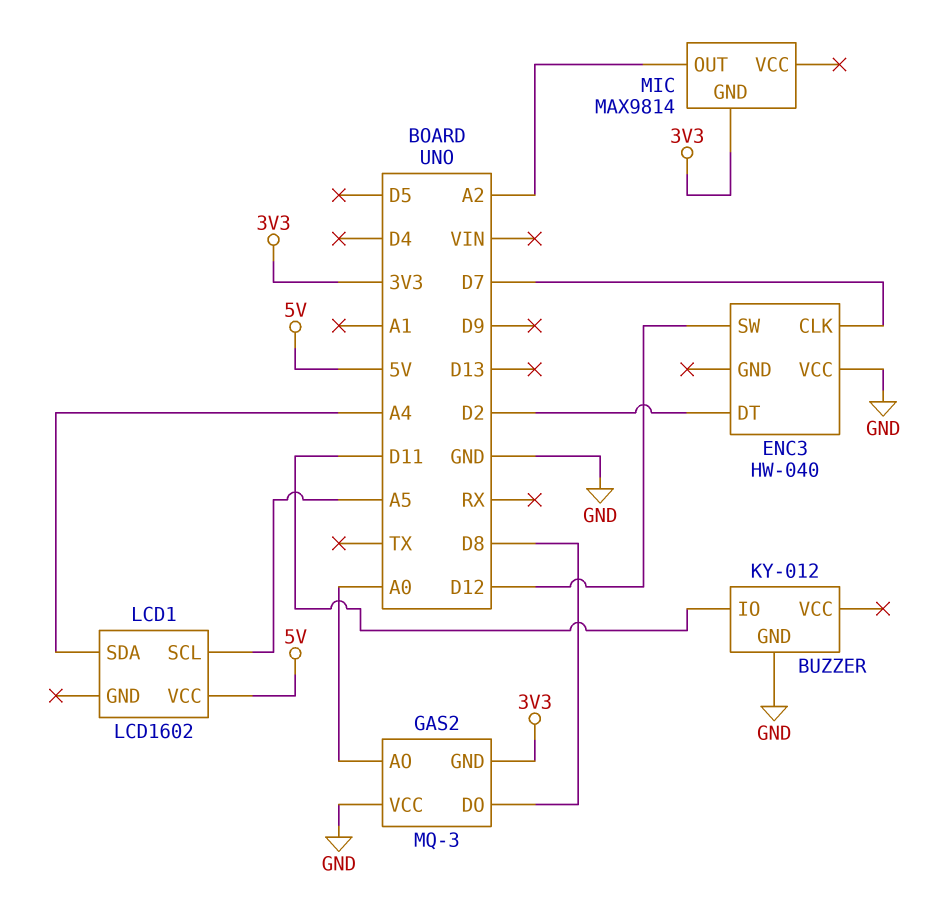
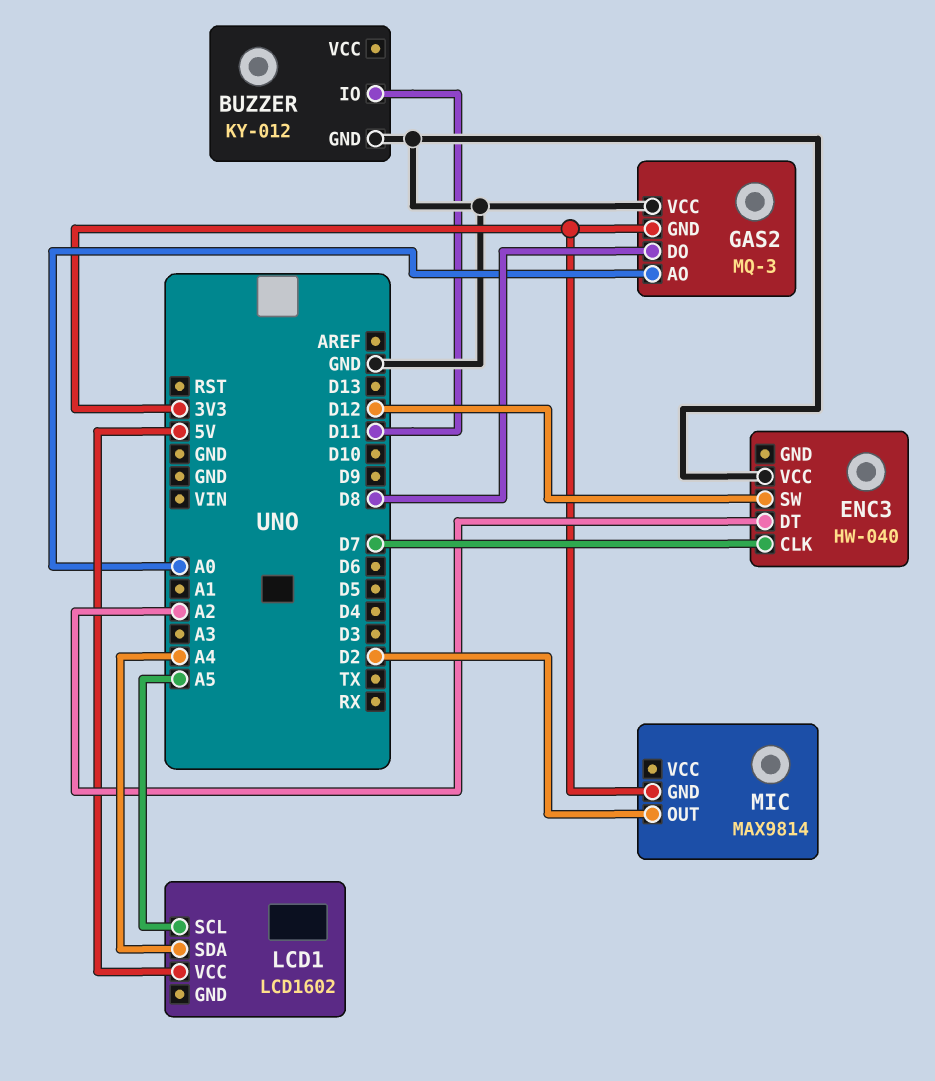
ENC3 pin DT: D2 -> A2
MIC pin OUT: A2 -> D2

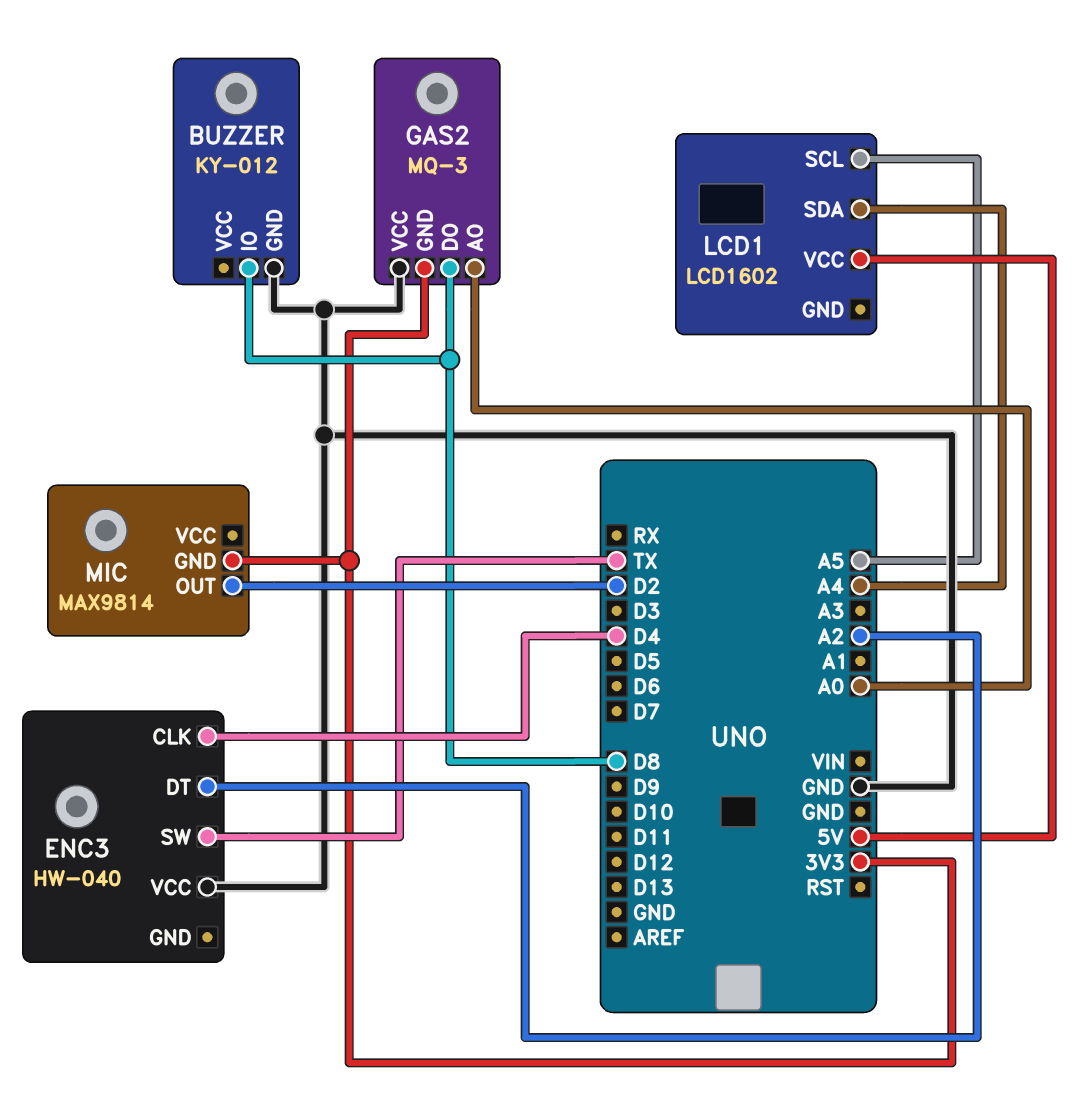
BUZZER pin IO: D11 -> D8
ENC3 pin CLK: D7 -> D4
ENC3 pin SW: D12 -> TX

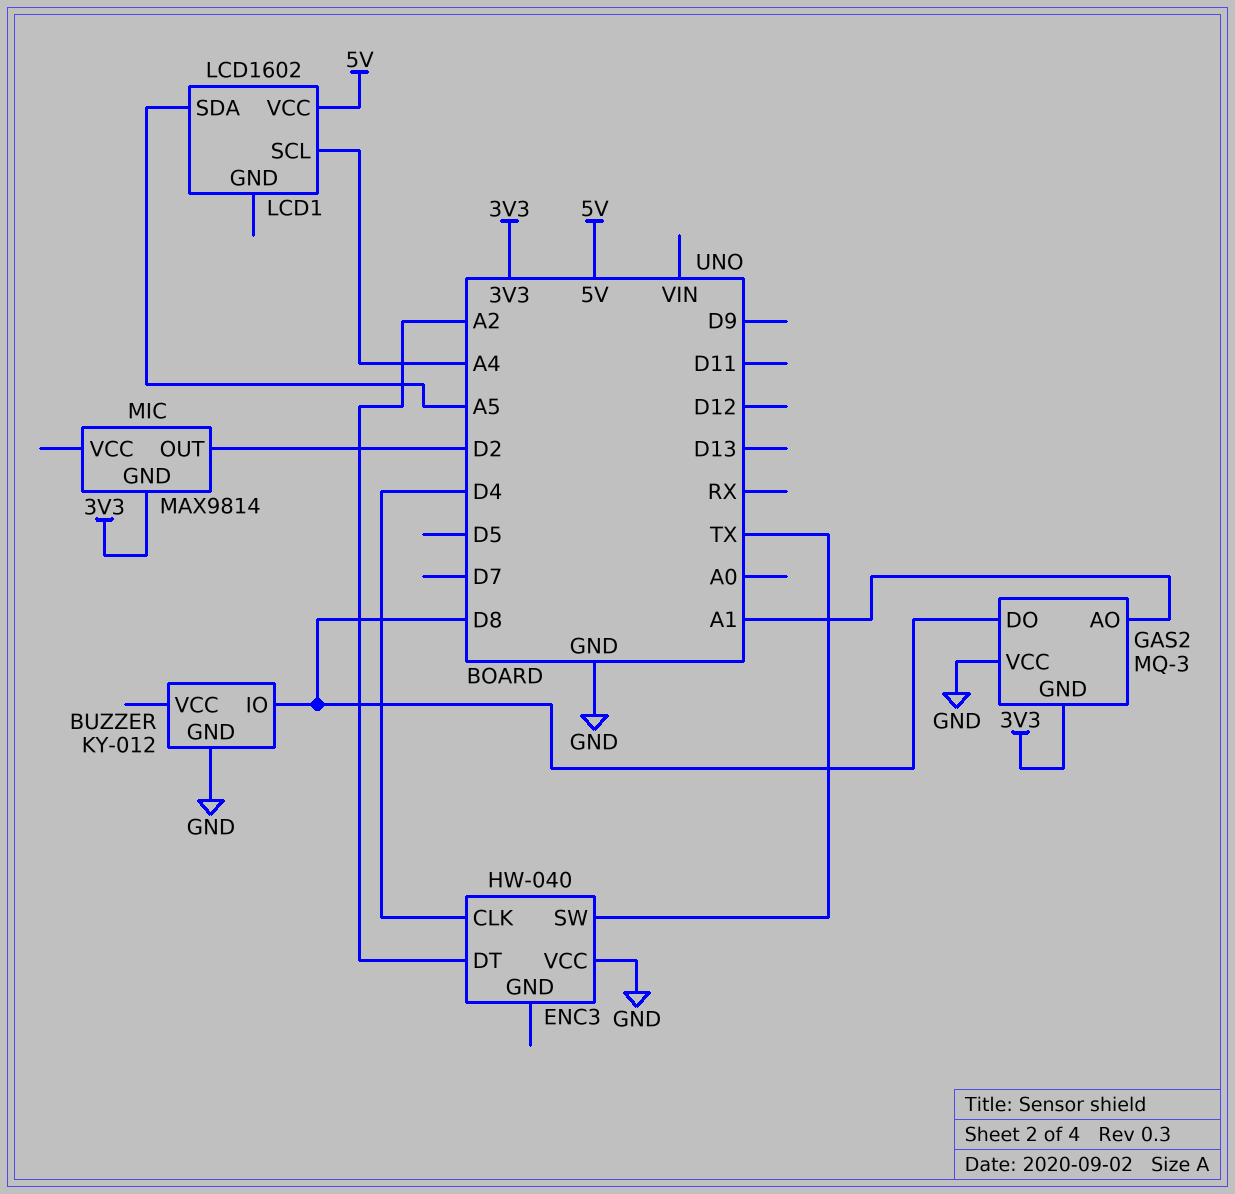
GAS2 pin AO: A0 -> A1
LCD1 pin SCL: A5 -> A4
LCD1 pin SDA: A4 -> A5

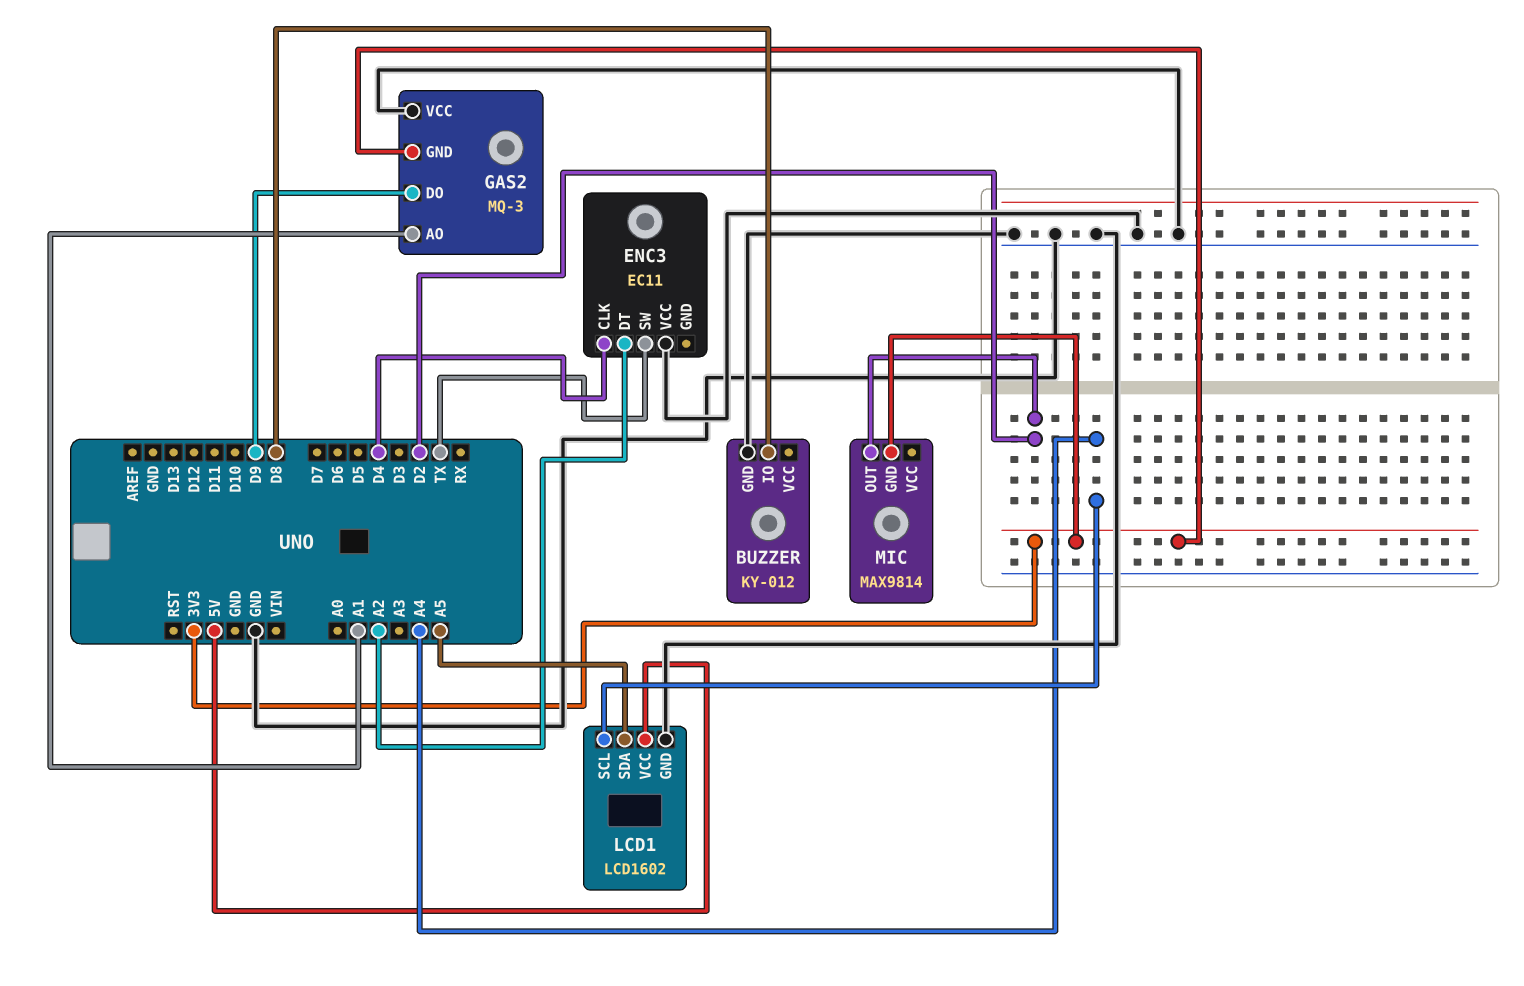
ENC3: HW-040 -> EC11
GAS2 pin DO: D8 -> D9
LCD1 pin GND: none -> GND

